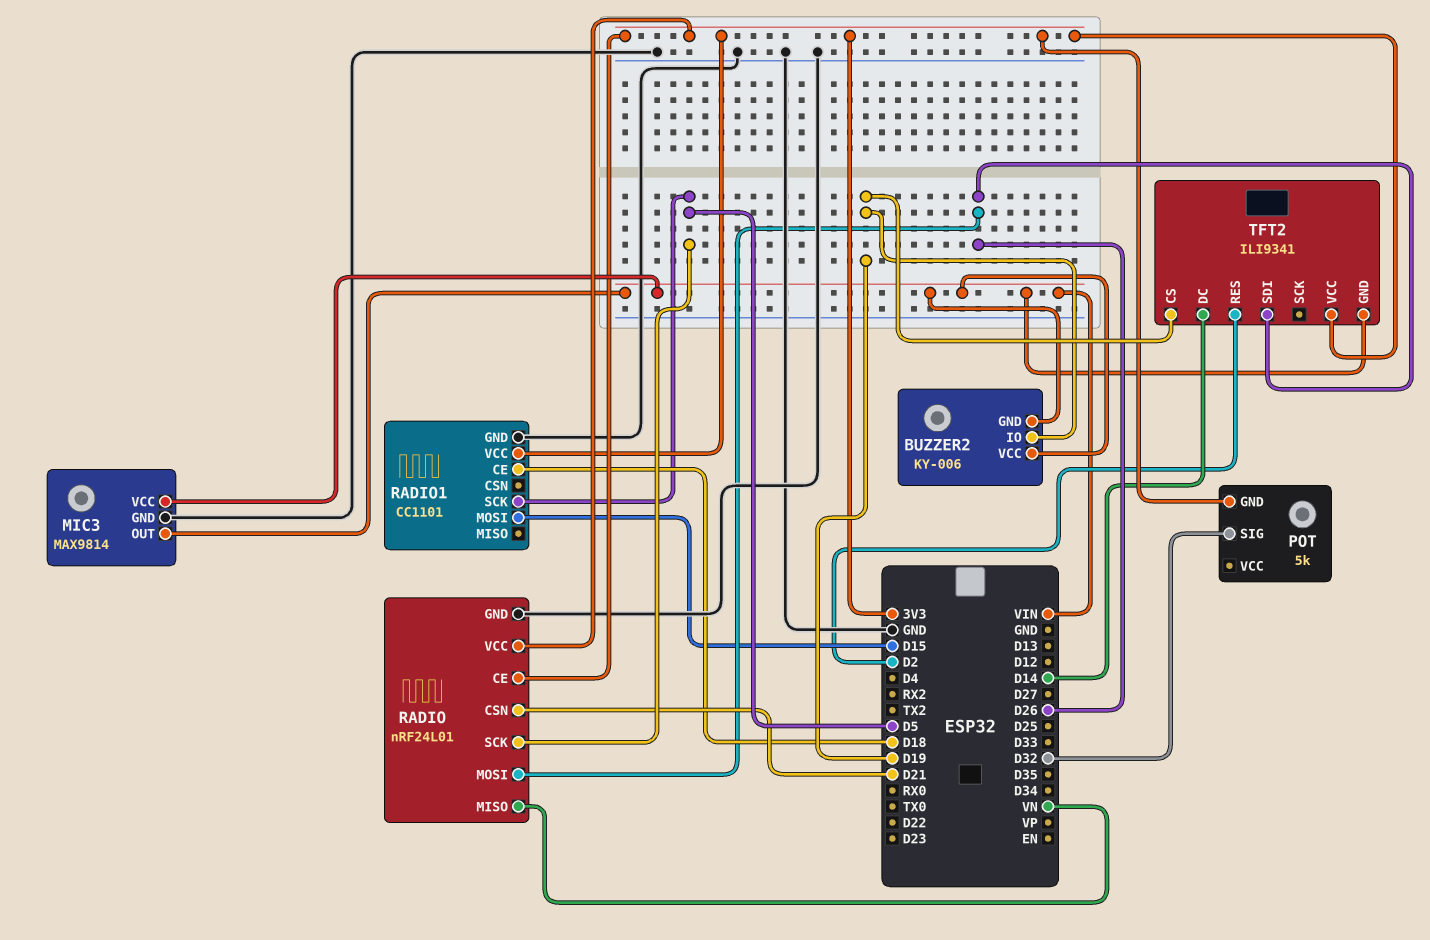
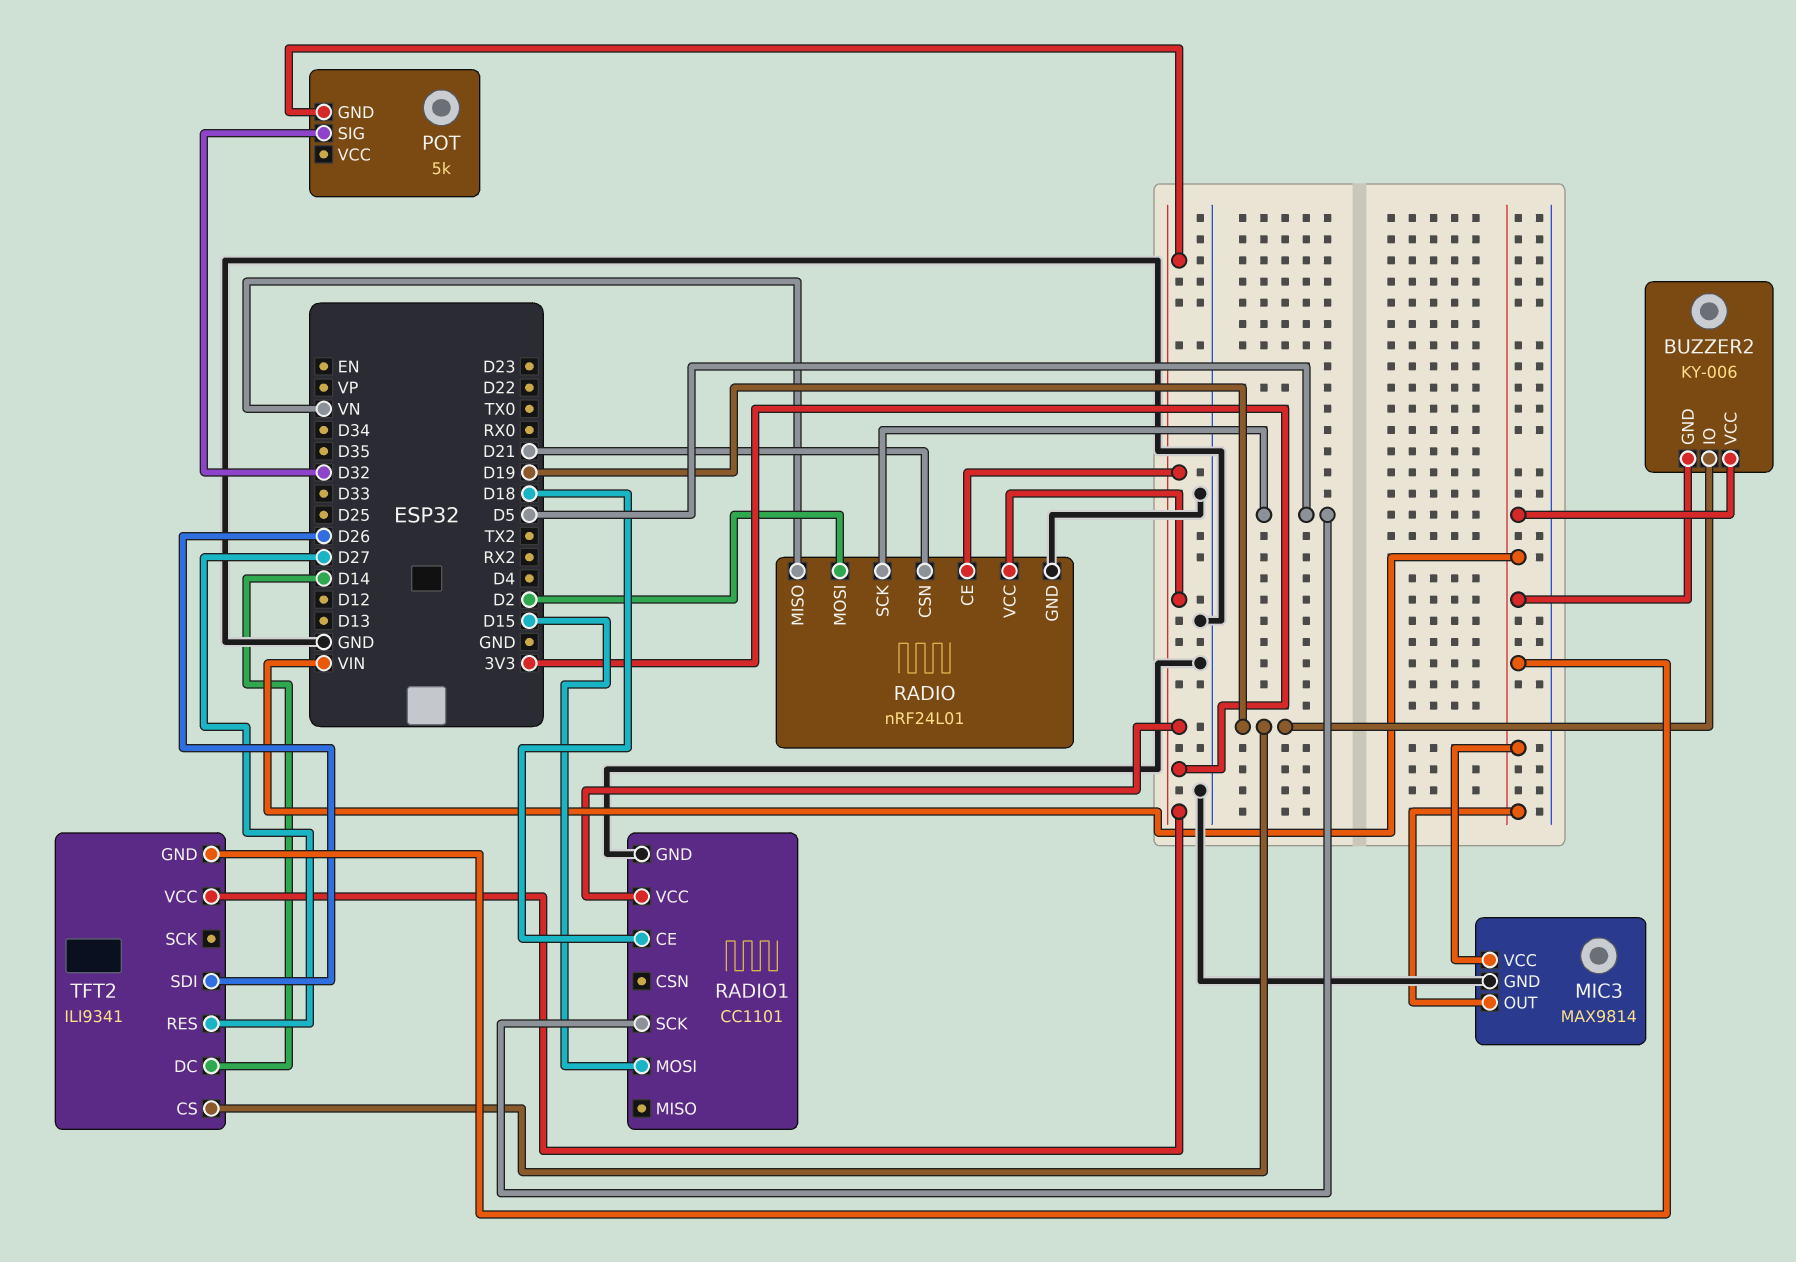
RADIO pin MOSI: D26 -> D2
TFT2 pin RES: D2 -> D27

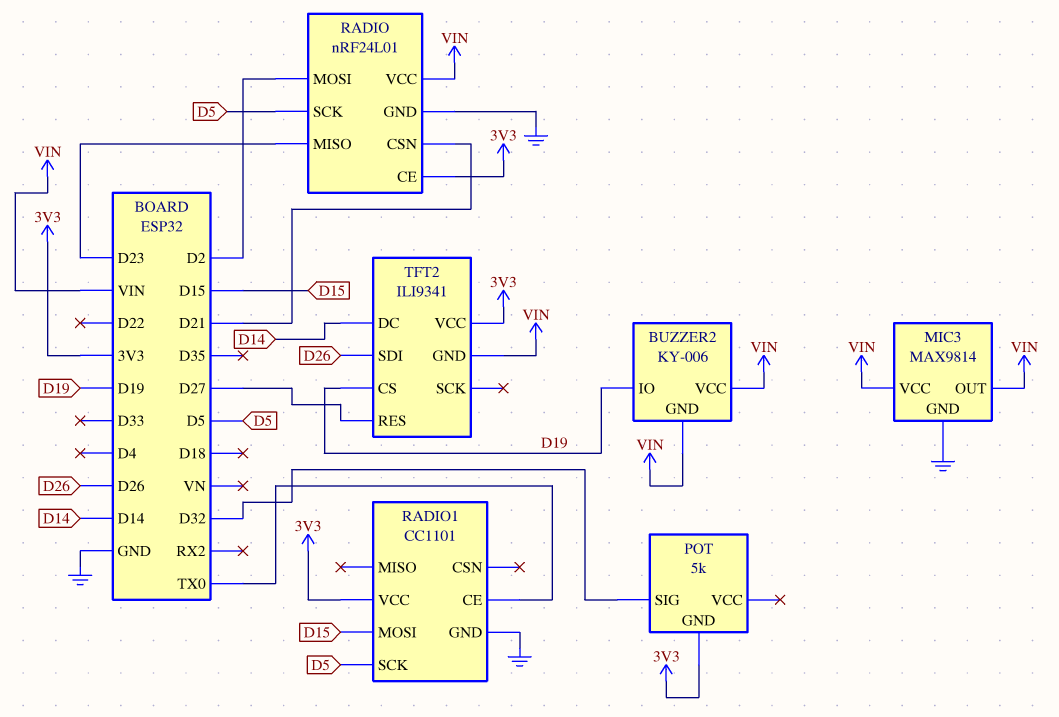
RADIO pin MISO: VN -> D23
RADIO pin VCC: 3V3 -> VIN
RADIO1 pin CE: D18 -> TX0

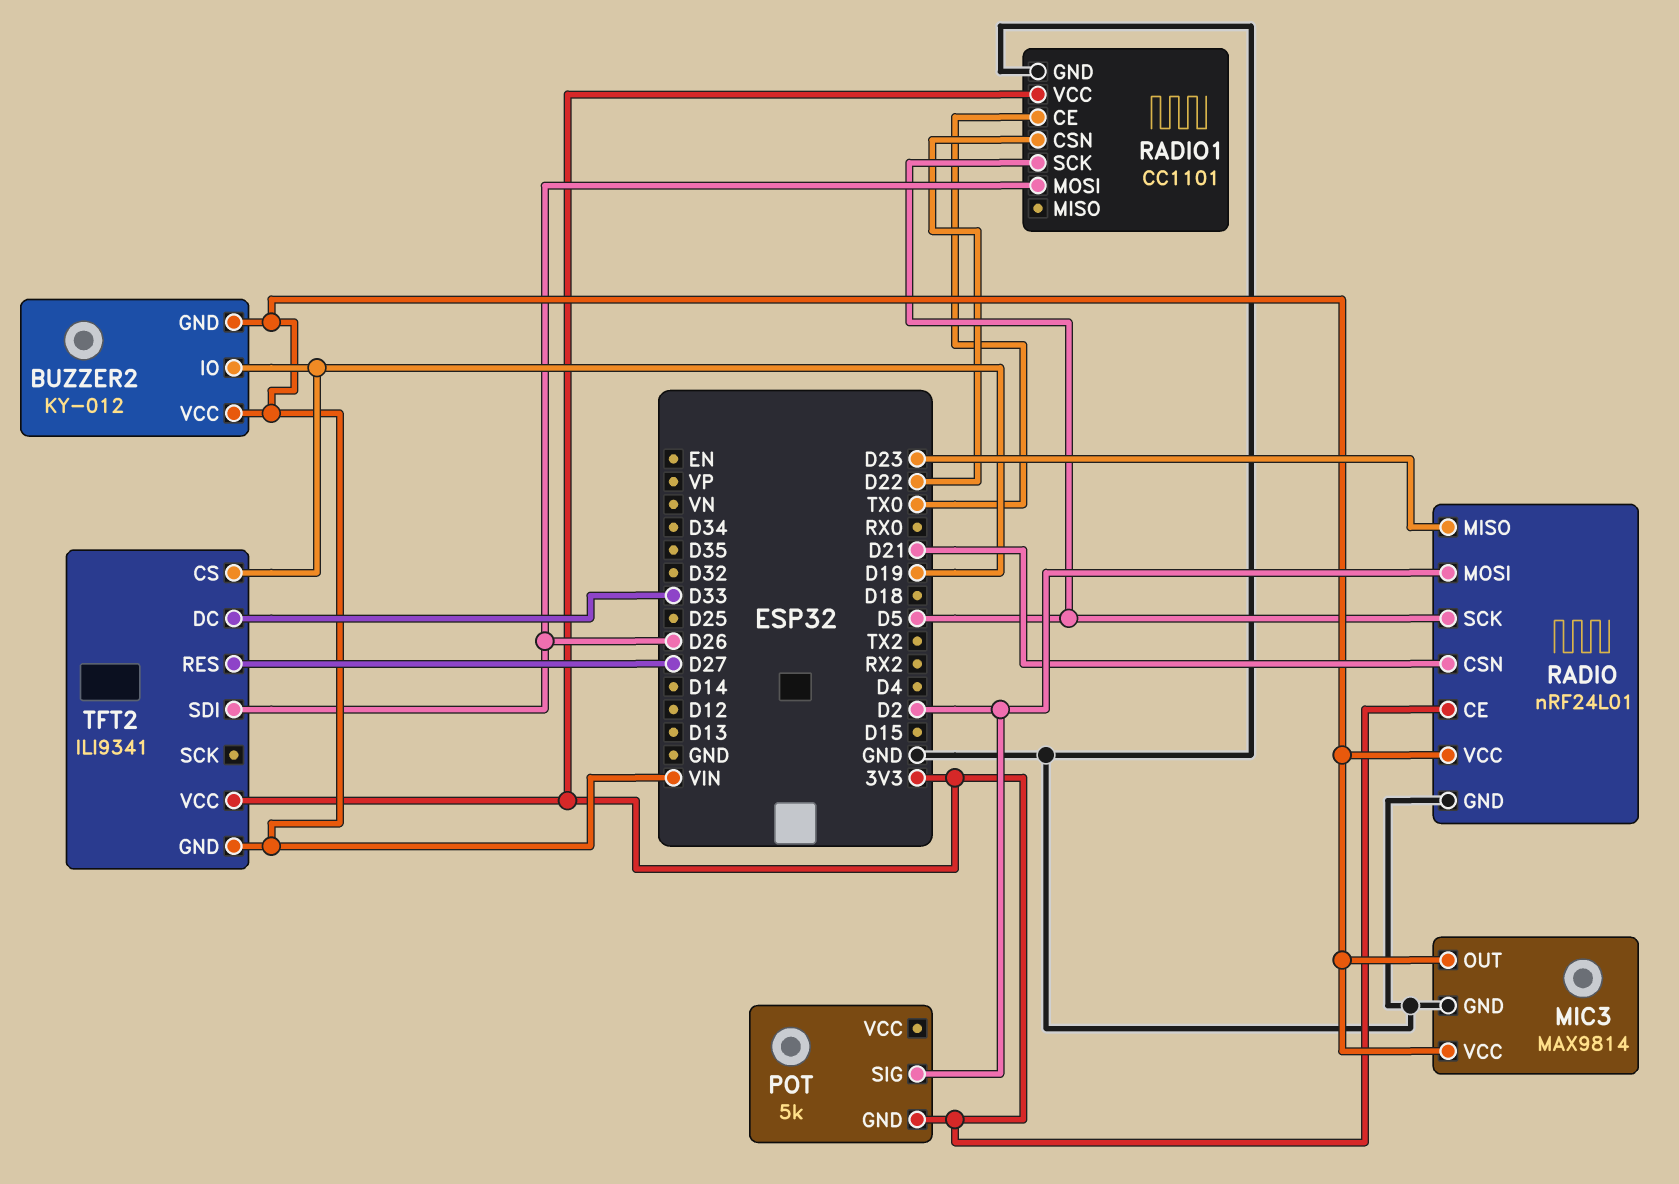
BUZZER2: KY-006 -> KY-012
POT pin SIG: D32 -> D2
RADIO1 pin CSN: none -> D22
RADIO1 pin MOSI: D15 -> D26
TFT2 pin DC: D14 -> D33

